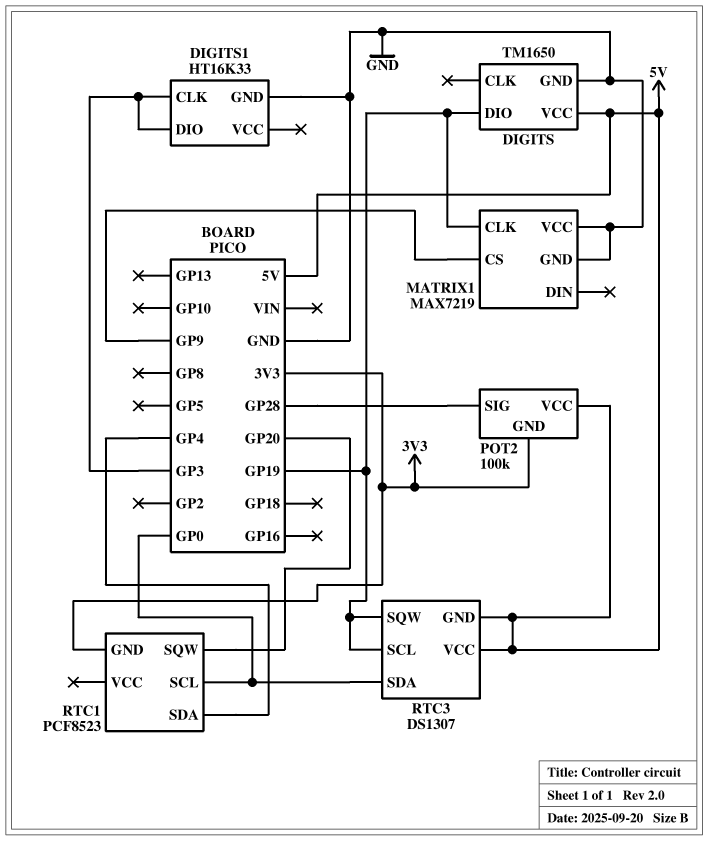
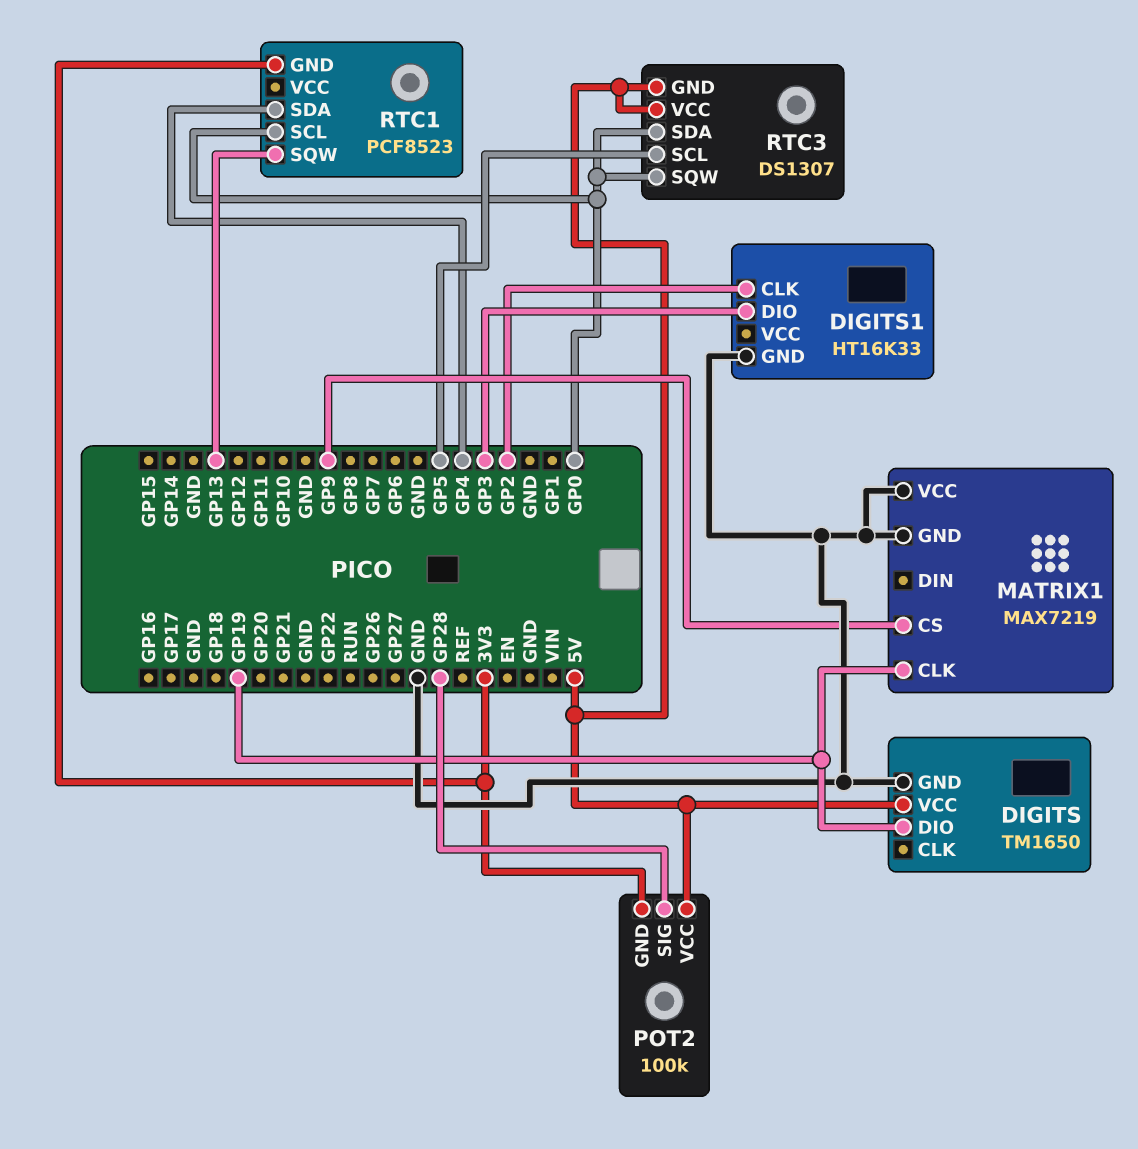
DIGITS1 pin CLK: GP3 -> GP2
RTC1 pin SQW: GP20 -> GP13
RTC3 pin SCL: GP19 -> GP5
RTC3 pin SQW: GP19 -> GP0

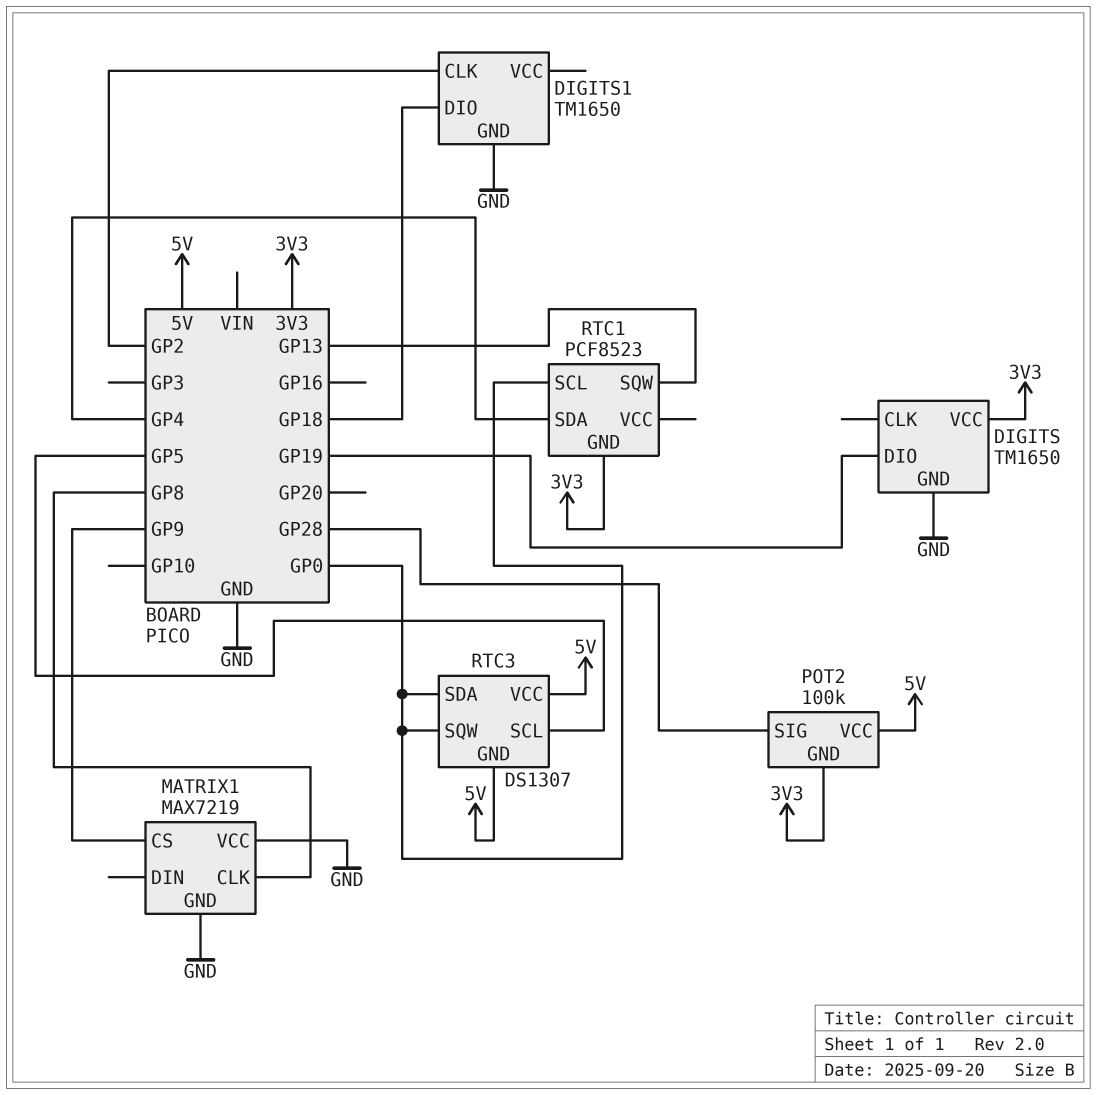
DIGITS pin VCC: 5V -> 3V3
DIGITS1: HT16K33 -> TM1650
DIGITS1 pin DIO: GP3 -> GP18
MATRIX1 pin CLK: GP19 -> GP8

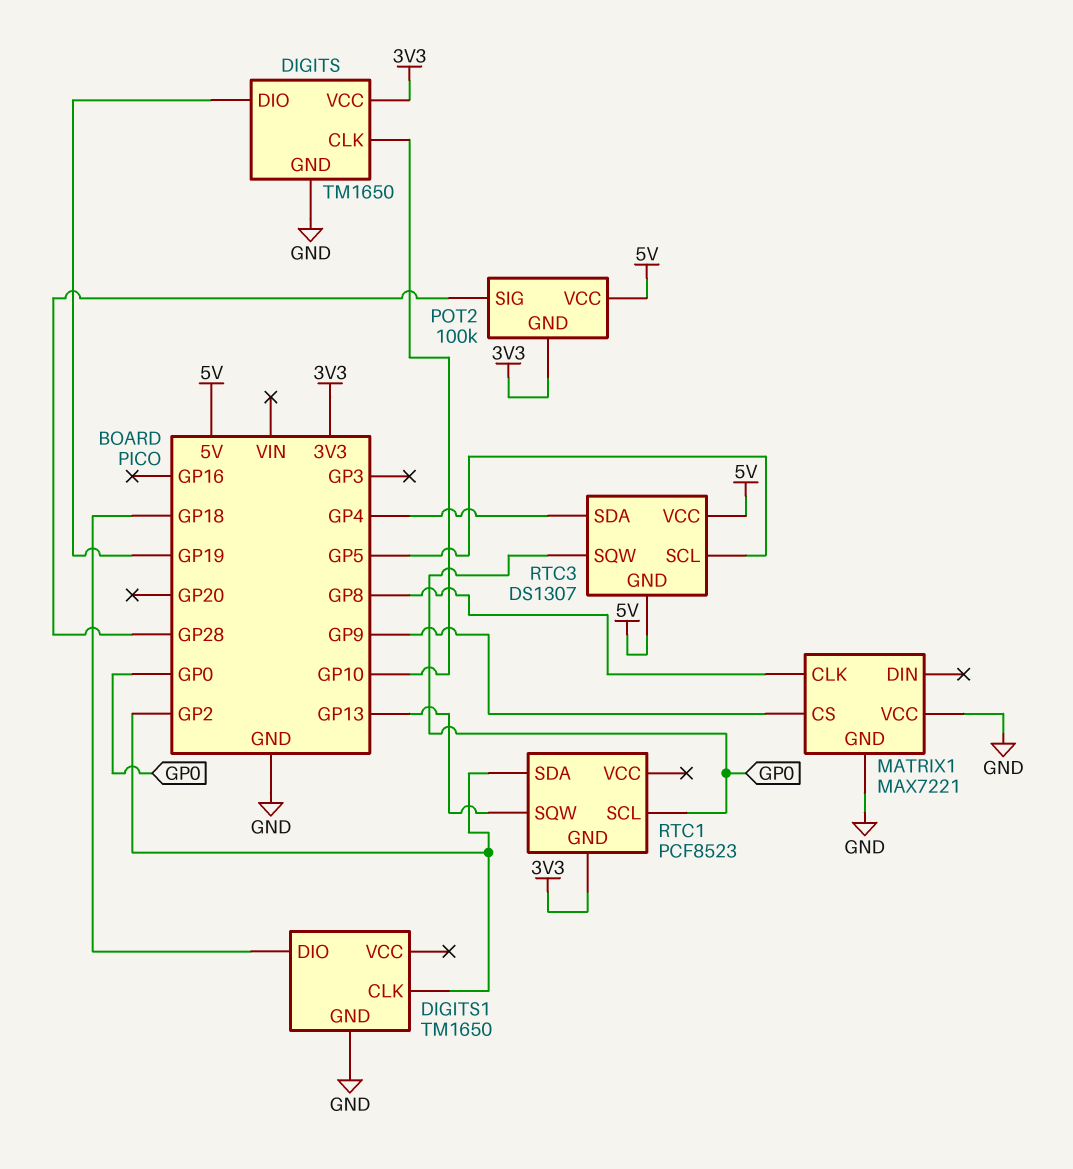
DIGITS pin CLK: none -> GP10
MATRIX1: MAX7219 -> MAX7221
RTC1 pin SDA: GP4 -> GP2
RTC3 pin SDA: GP0 -> GP4

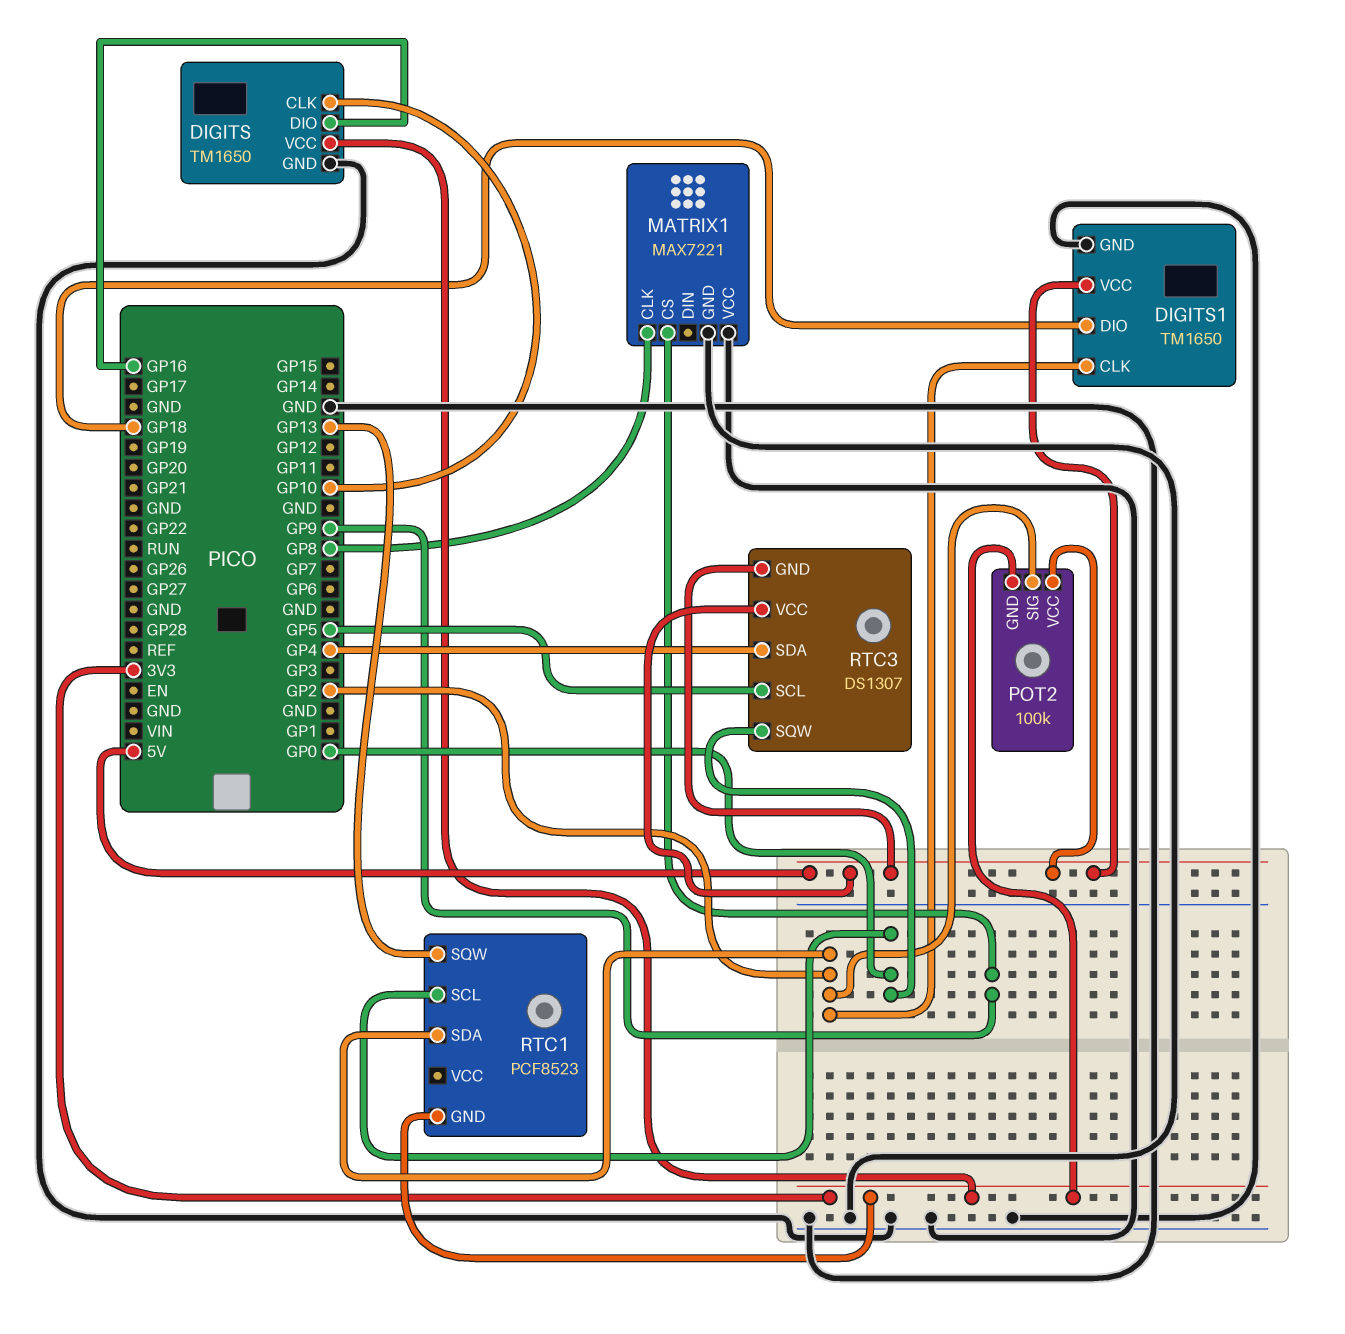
DIGITS pin DIO: GP19 -> GP16
DIGITS1 pin VCC: none -> 5V
POT2 pin SIG: GP28 -> GP2

